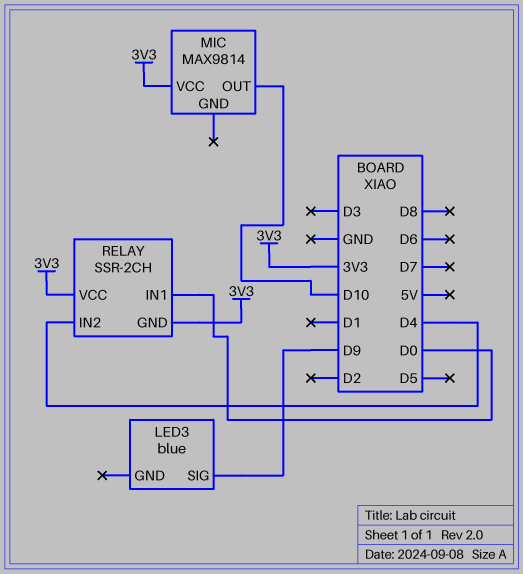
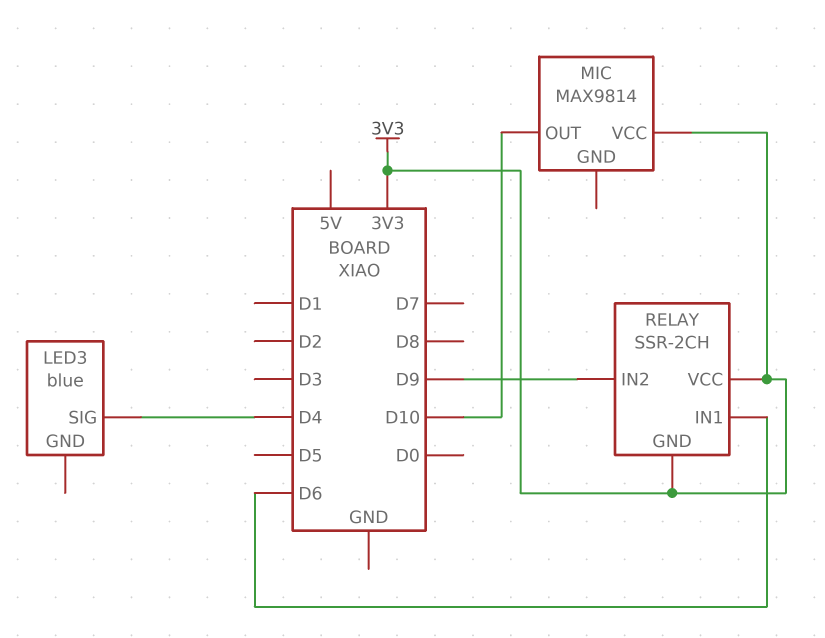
LED3 pin SIG: D9 -> D4
RELAY pin IN1: D0 -> D6
RELAY pin IN2: D4 -> D9

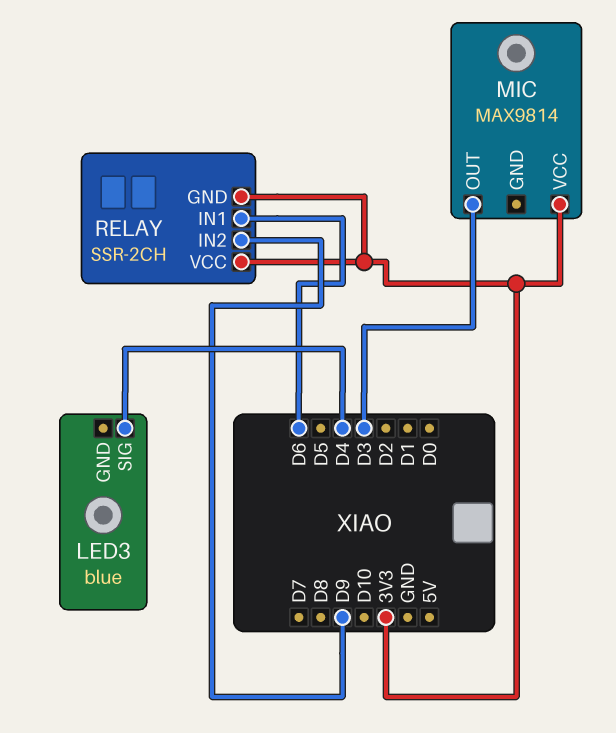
MIC pin OUT: D10 -> D3

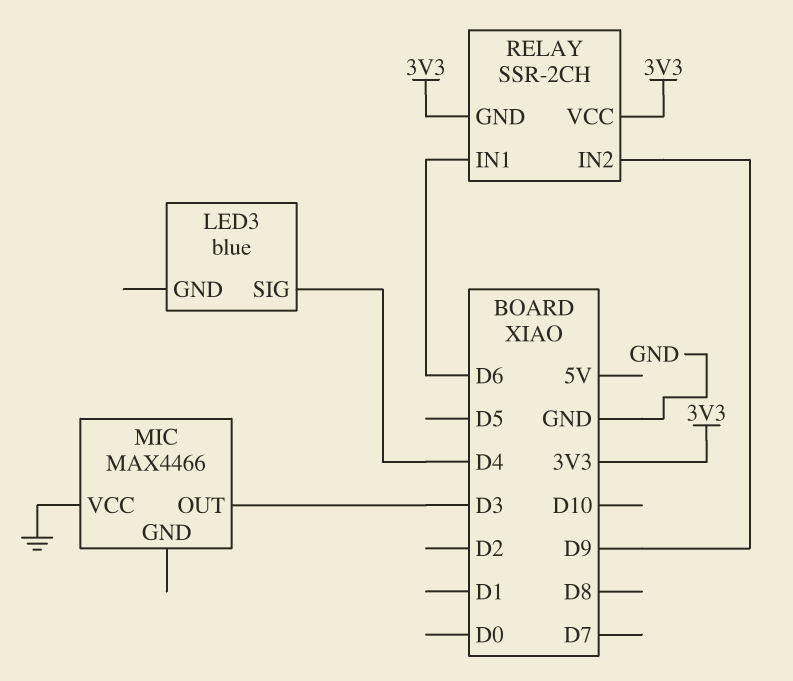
MIC: MAX9814 -> MAX4466
MIC pin VCC: 3V3 -> GND

